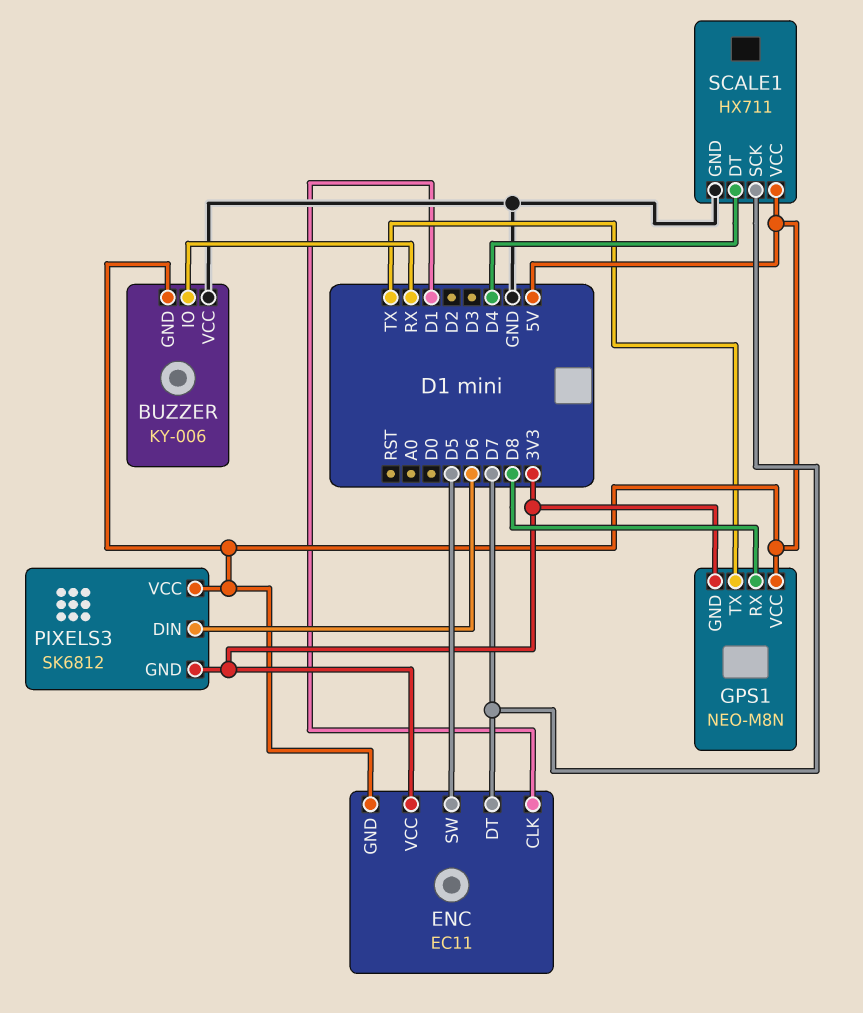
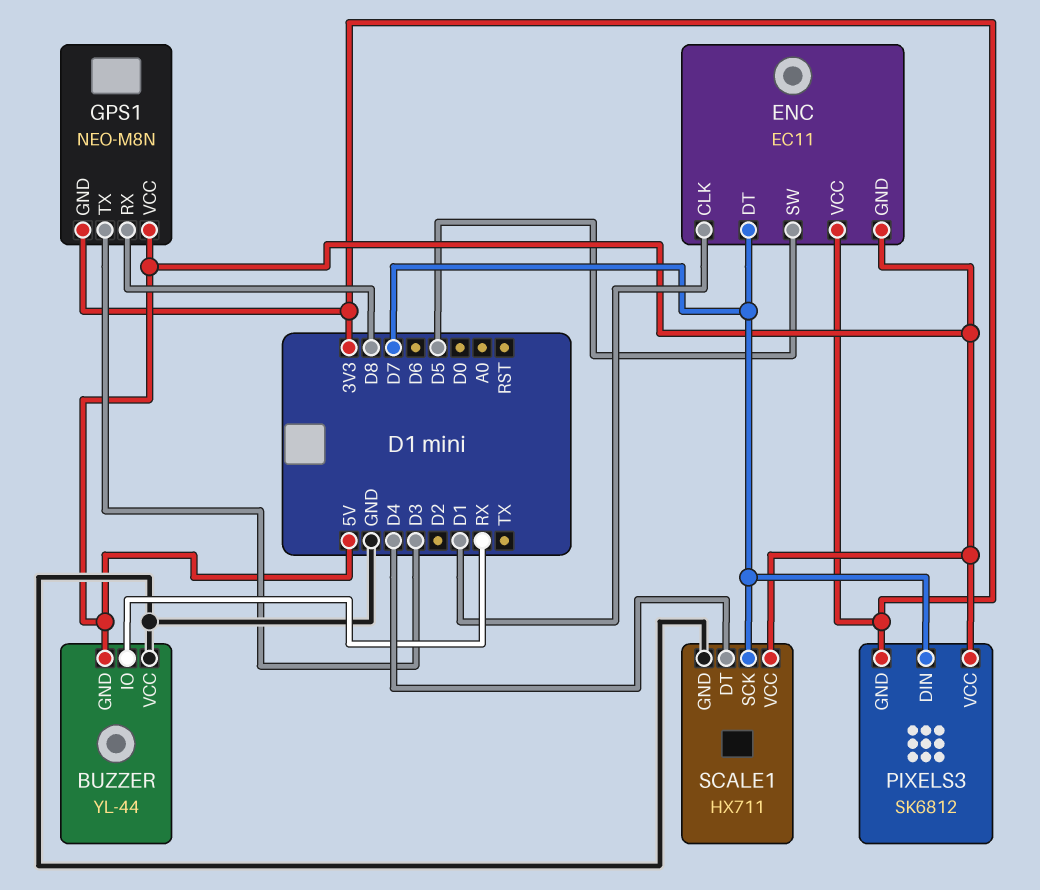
BUZZER: KY-006 -> YL-44
GPS1 pin TX: TX -> D3
PIXELS3 pin DIN: D6 -> D7

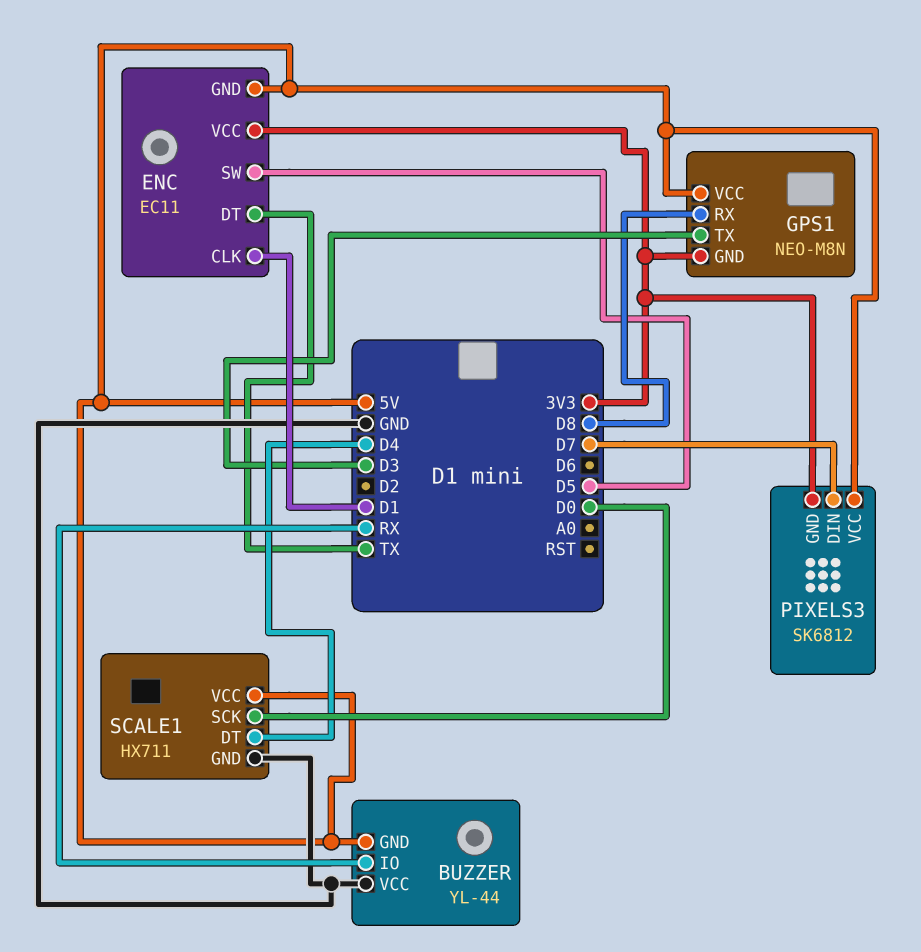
ENC pin DT: D7 -> TX
SCALE1 pin SCK: D7 -> D0

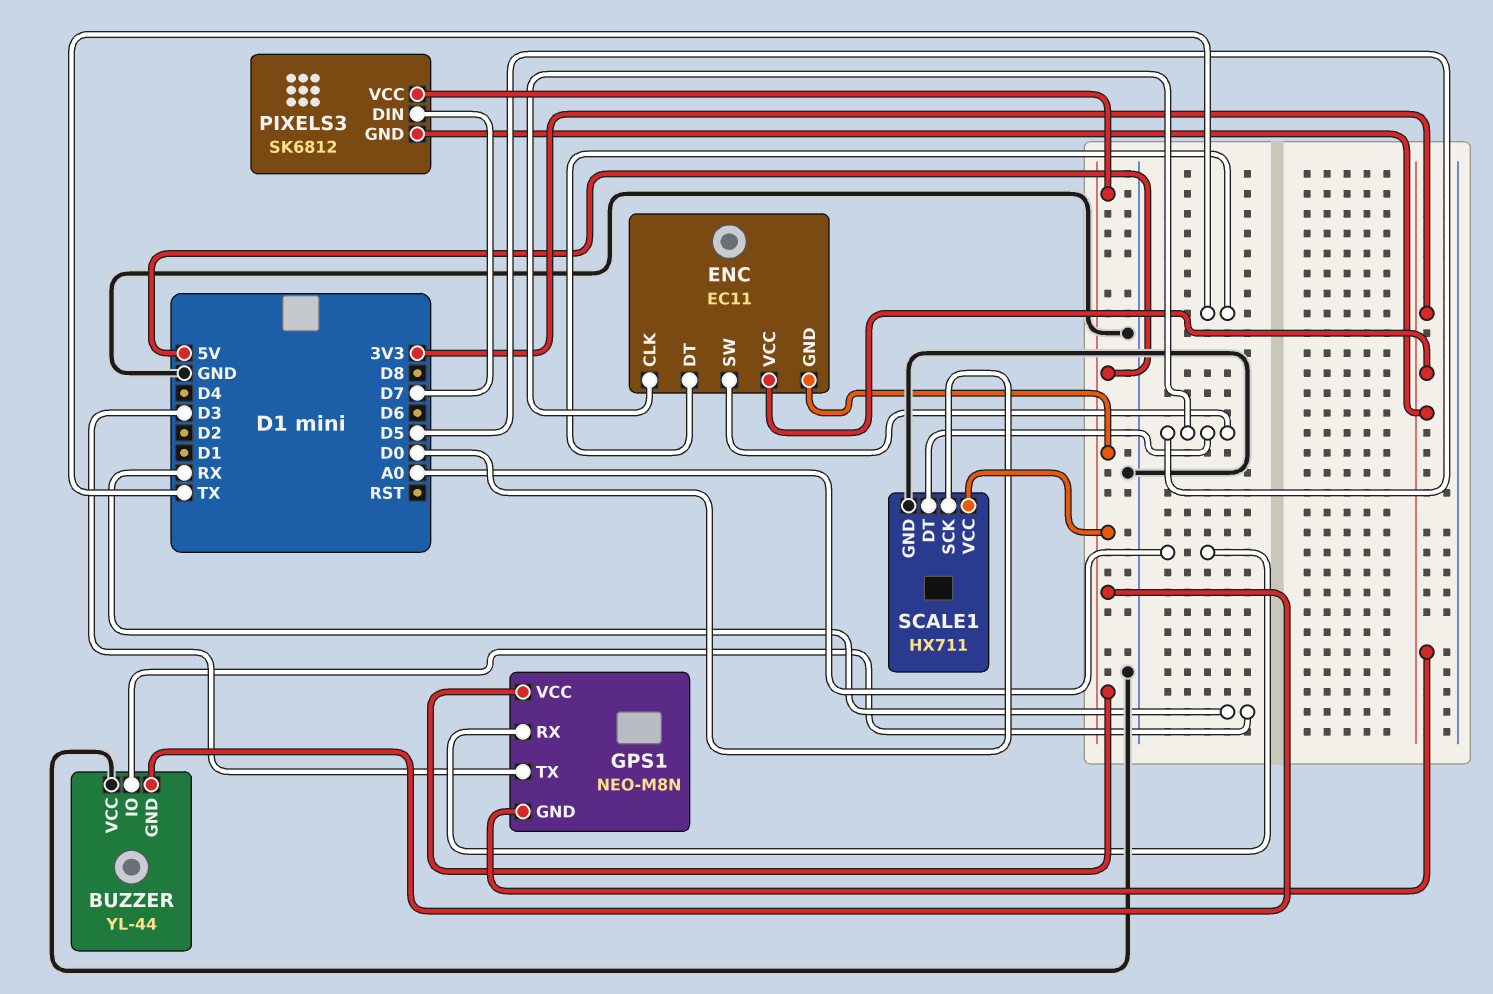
ENC pin CLK: D1 -> D5
GPS1 pin RX: D8 -> A0
SCALE1 pin DT: D4 -> D5

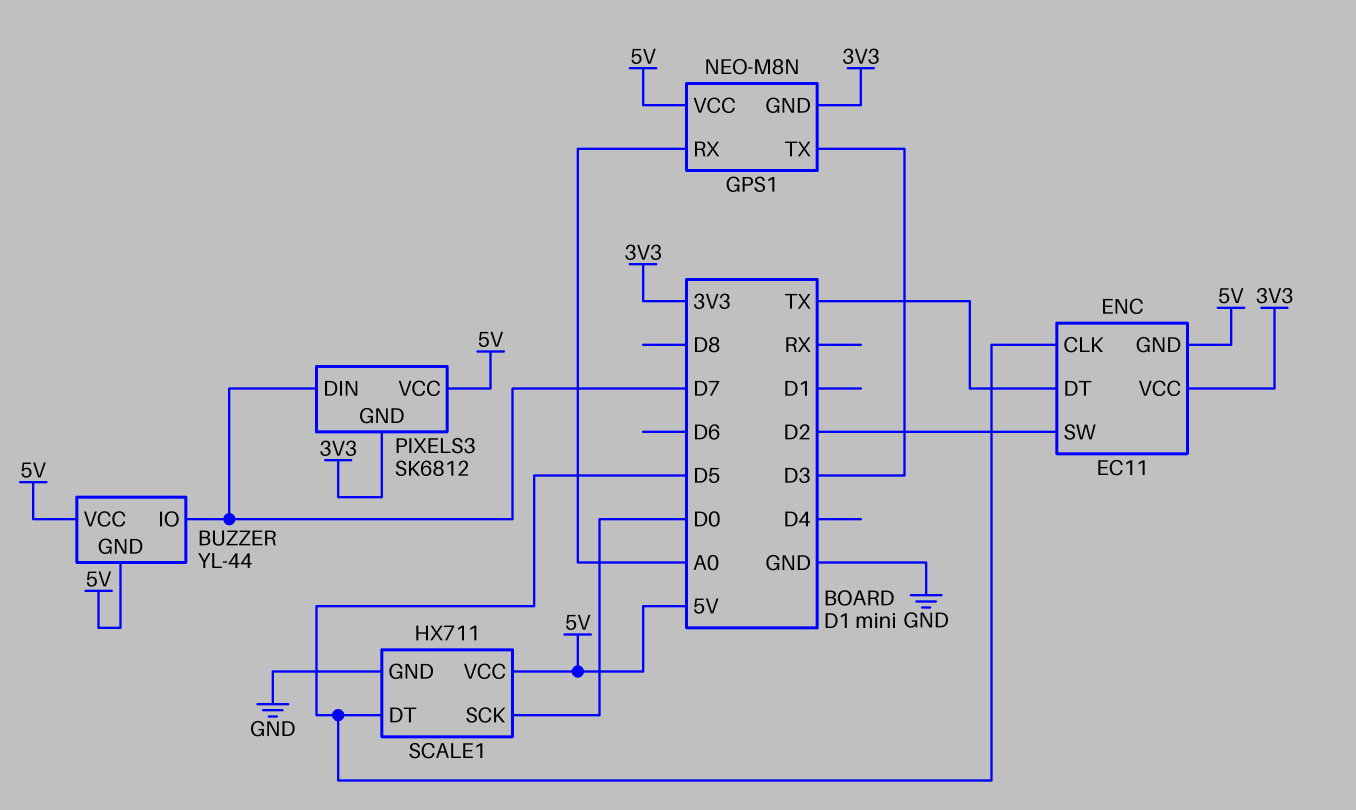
BUZZER pin IO: RX -> D7
BUZZER pin VCC: GND -> 5V
ENC pin SW: D5 -> D2

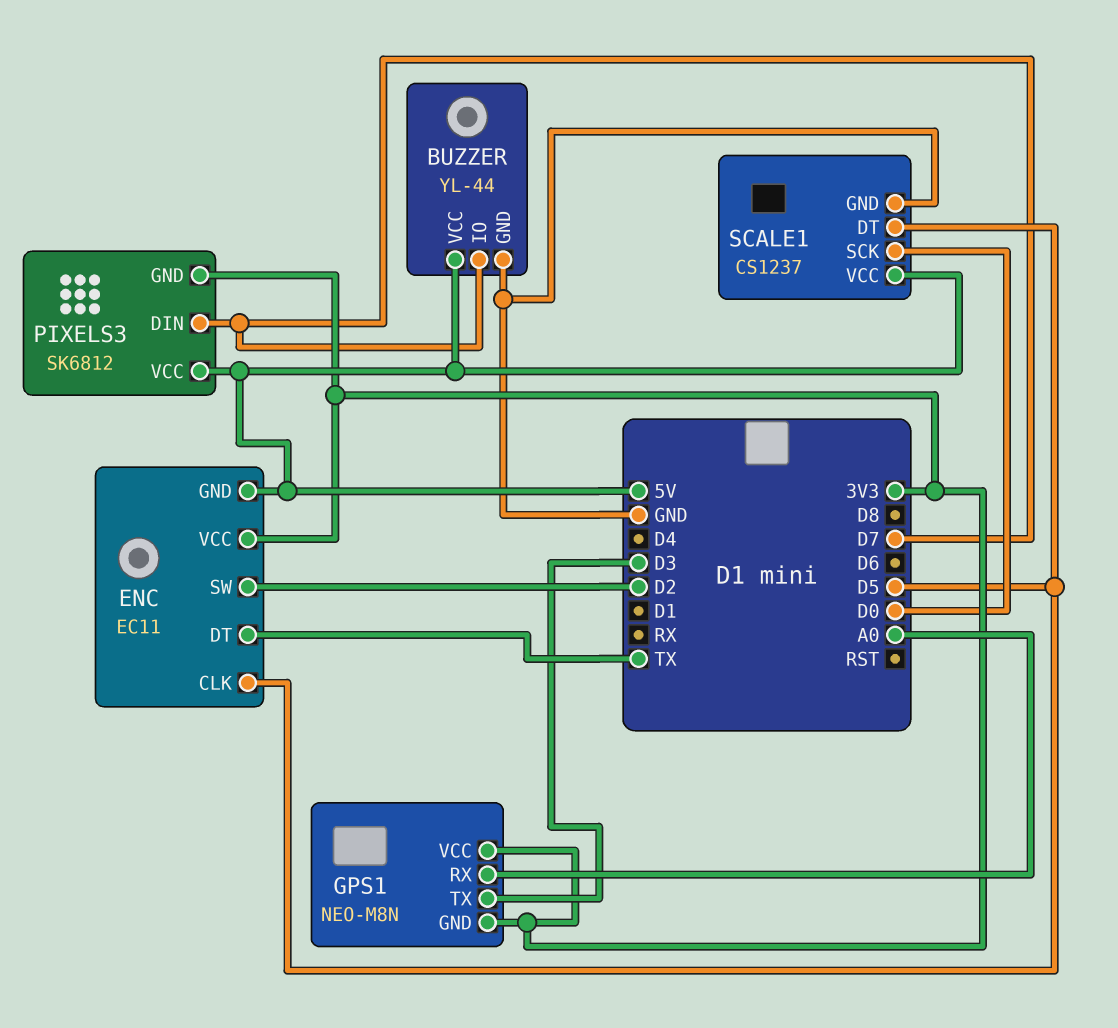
BUZZER pin GND: 5V -> GND
GPS1 pin VCC: 5V -> 3V3
SCALE1: HX711 -> CS1237

